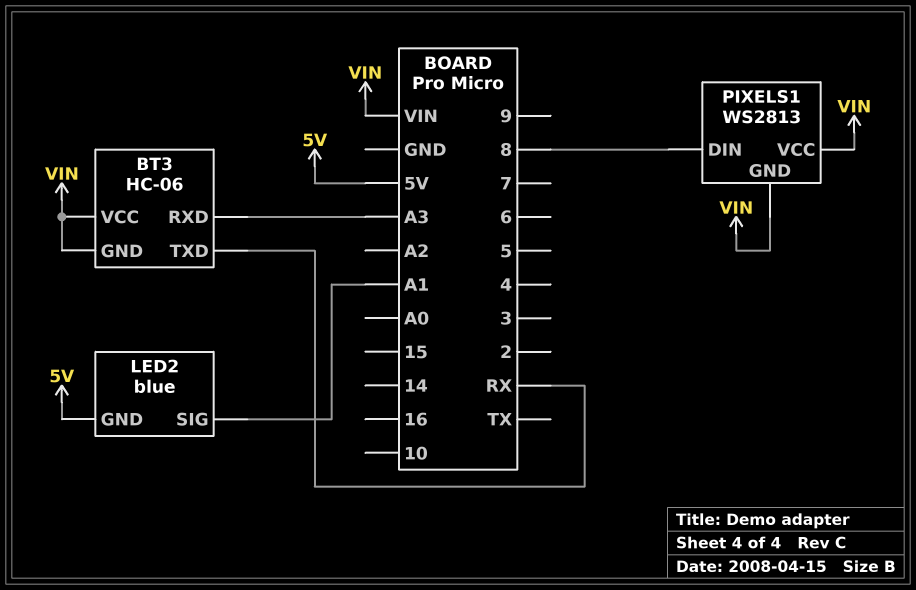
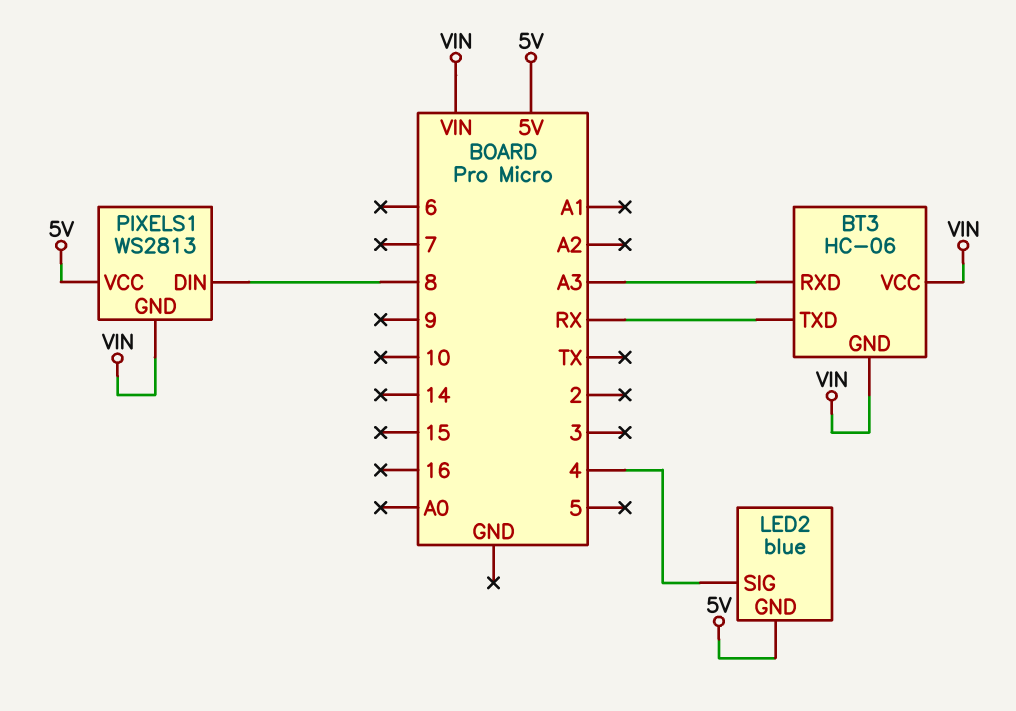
LED2 pin SIG: A1 -> 4
PIXELS1 pin VCC: VIN -> 5V

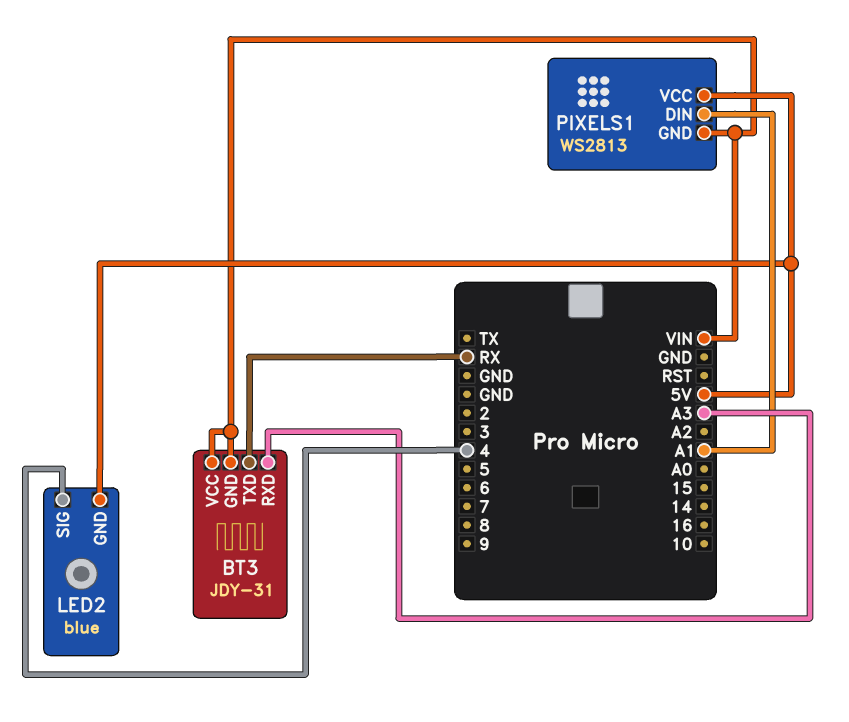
BT3: HC-06 -> JDY-31
PIXELS1 pin DIN: 8 -> A1

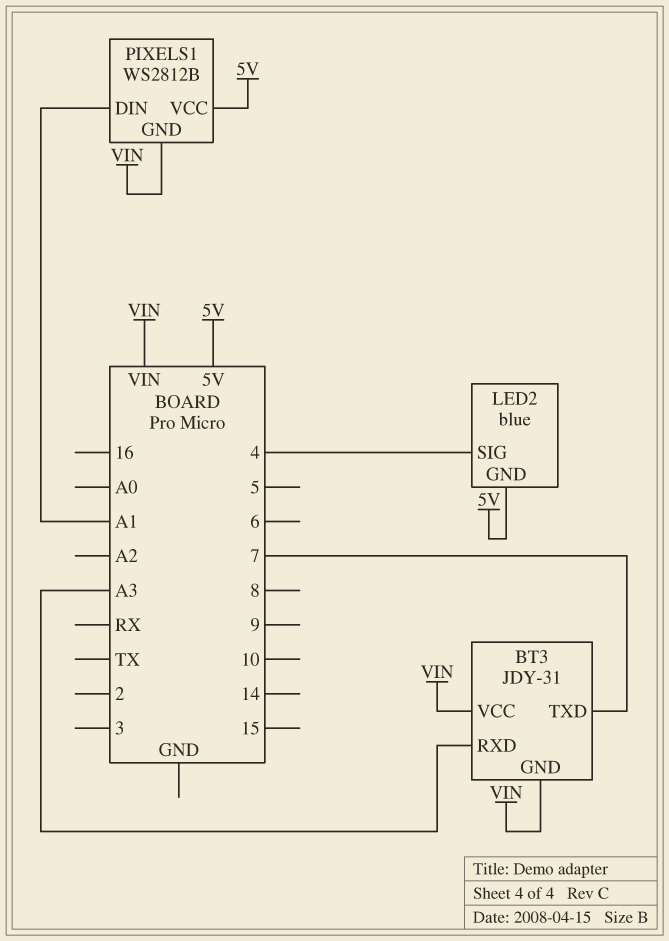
BT3 pin TXD: RX -> 7
PIXELS1: WS2813 -> WS2812B

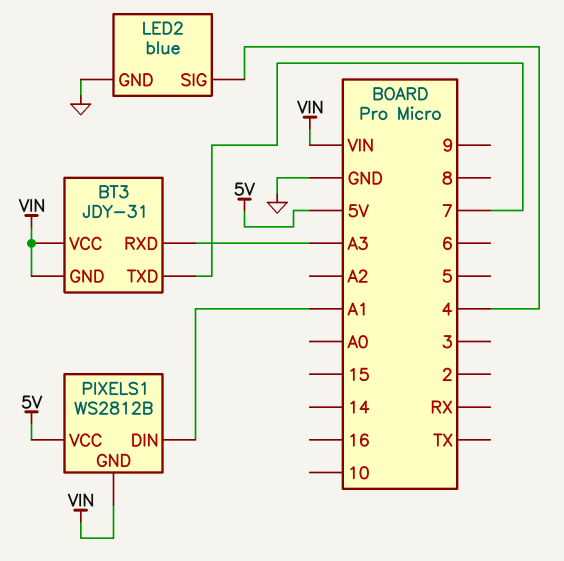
LED2 pin GND: 5V -> GND

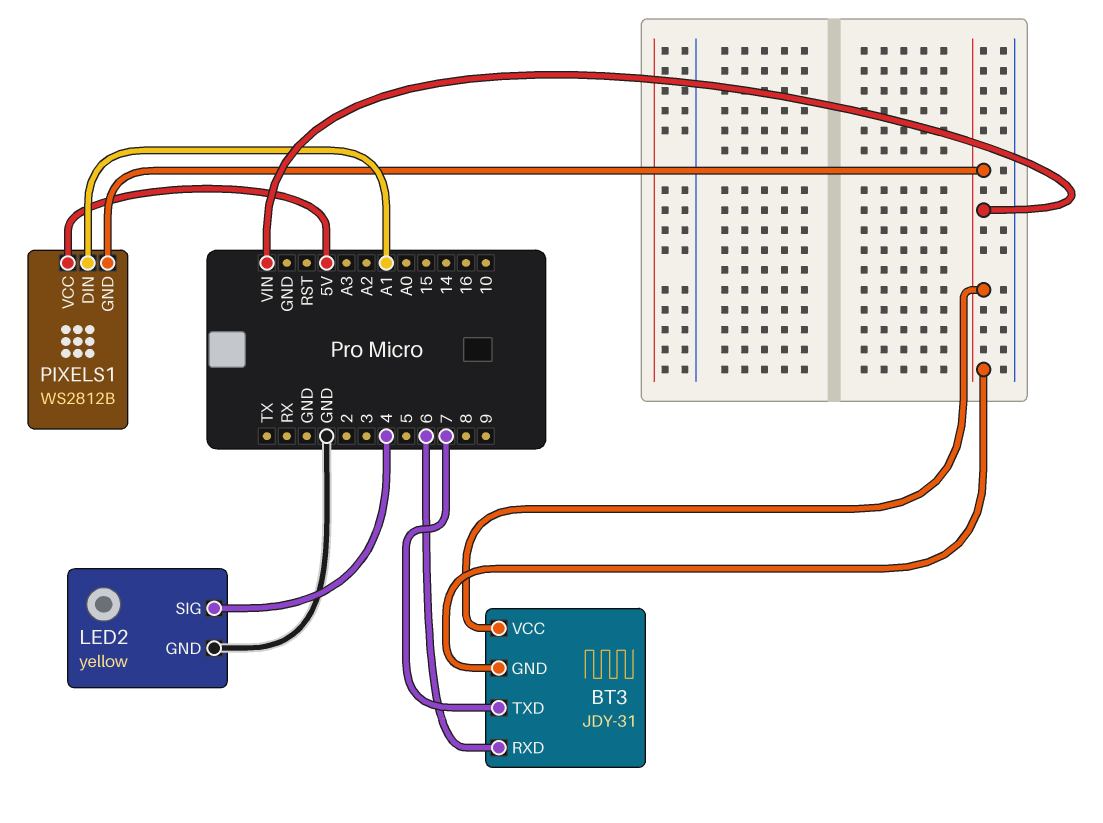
BT3 pin RXD: A3 -> 6
LED2: blue -> yellow

